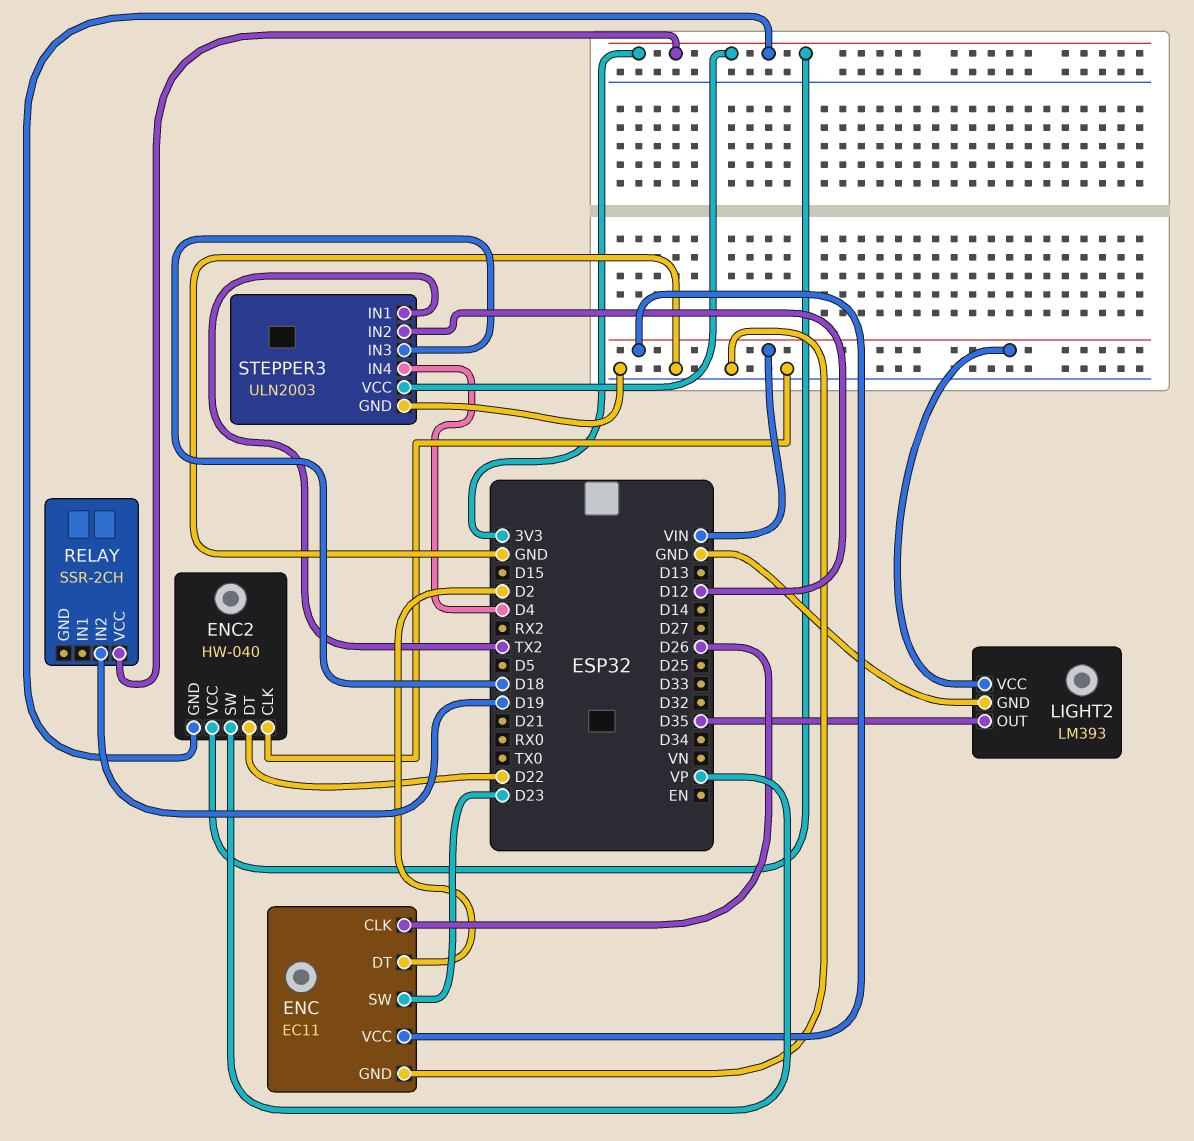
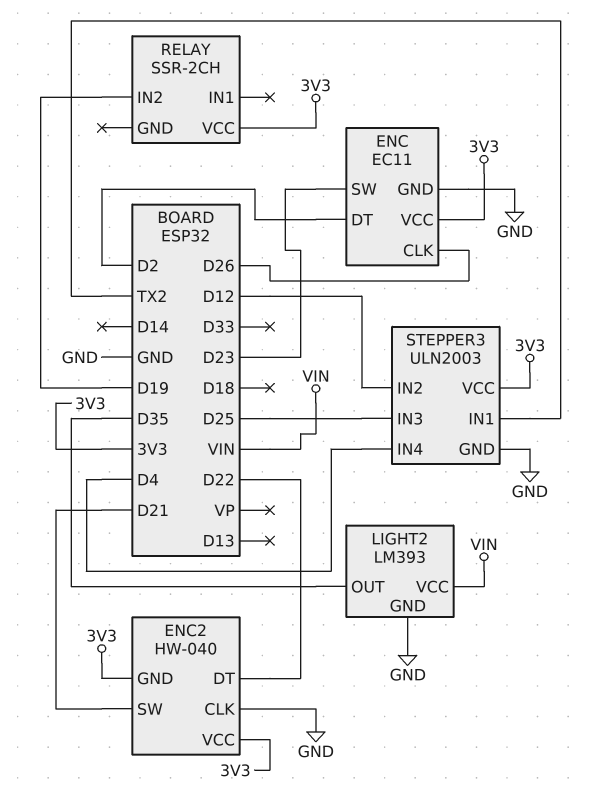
ENC pin VCC: VIN -> 3V3
ENC2 pin SW: VP -> D21
STEPPER3 pin IN3: D18 -> D25

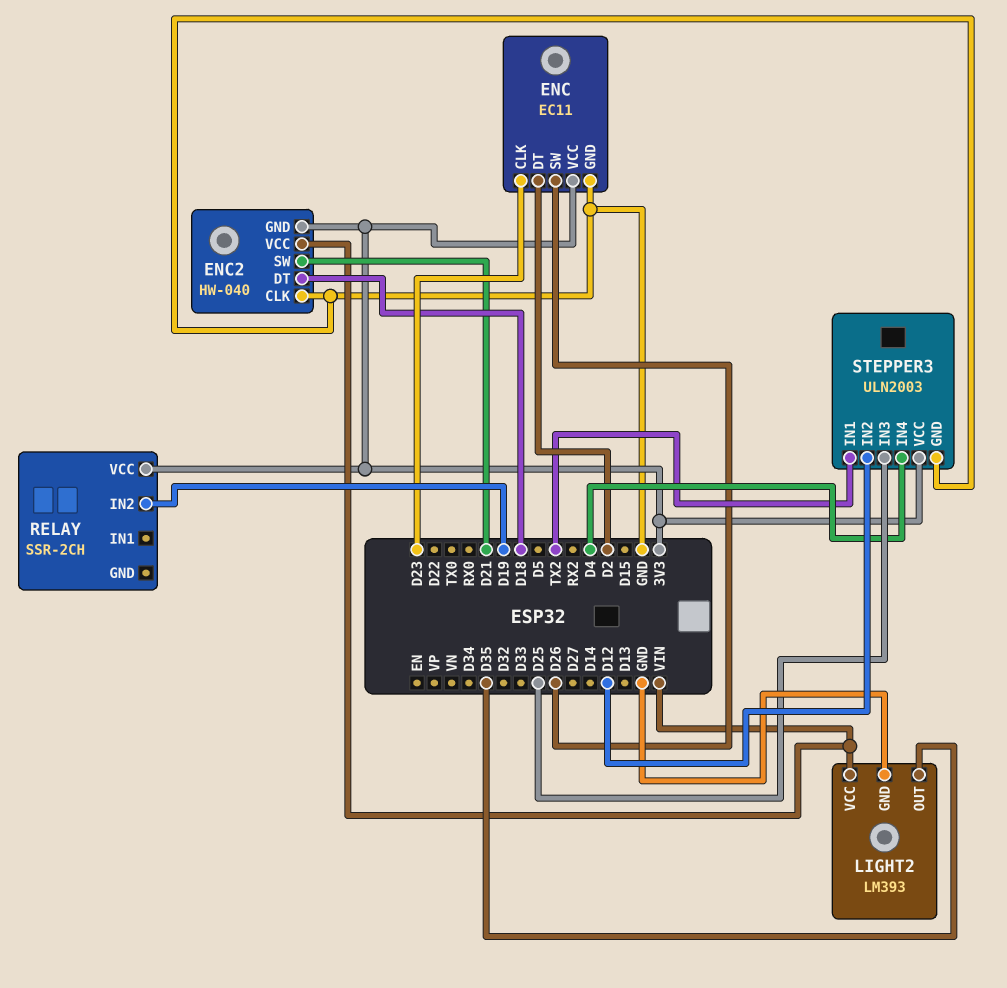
ENC pin CLK: D26 -> D23
ENC pin SW: D23 -> D26
ENC2 pin DT: D22 -> D18
ENC2 pin VCC: 3V3 -> VIN

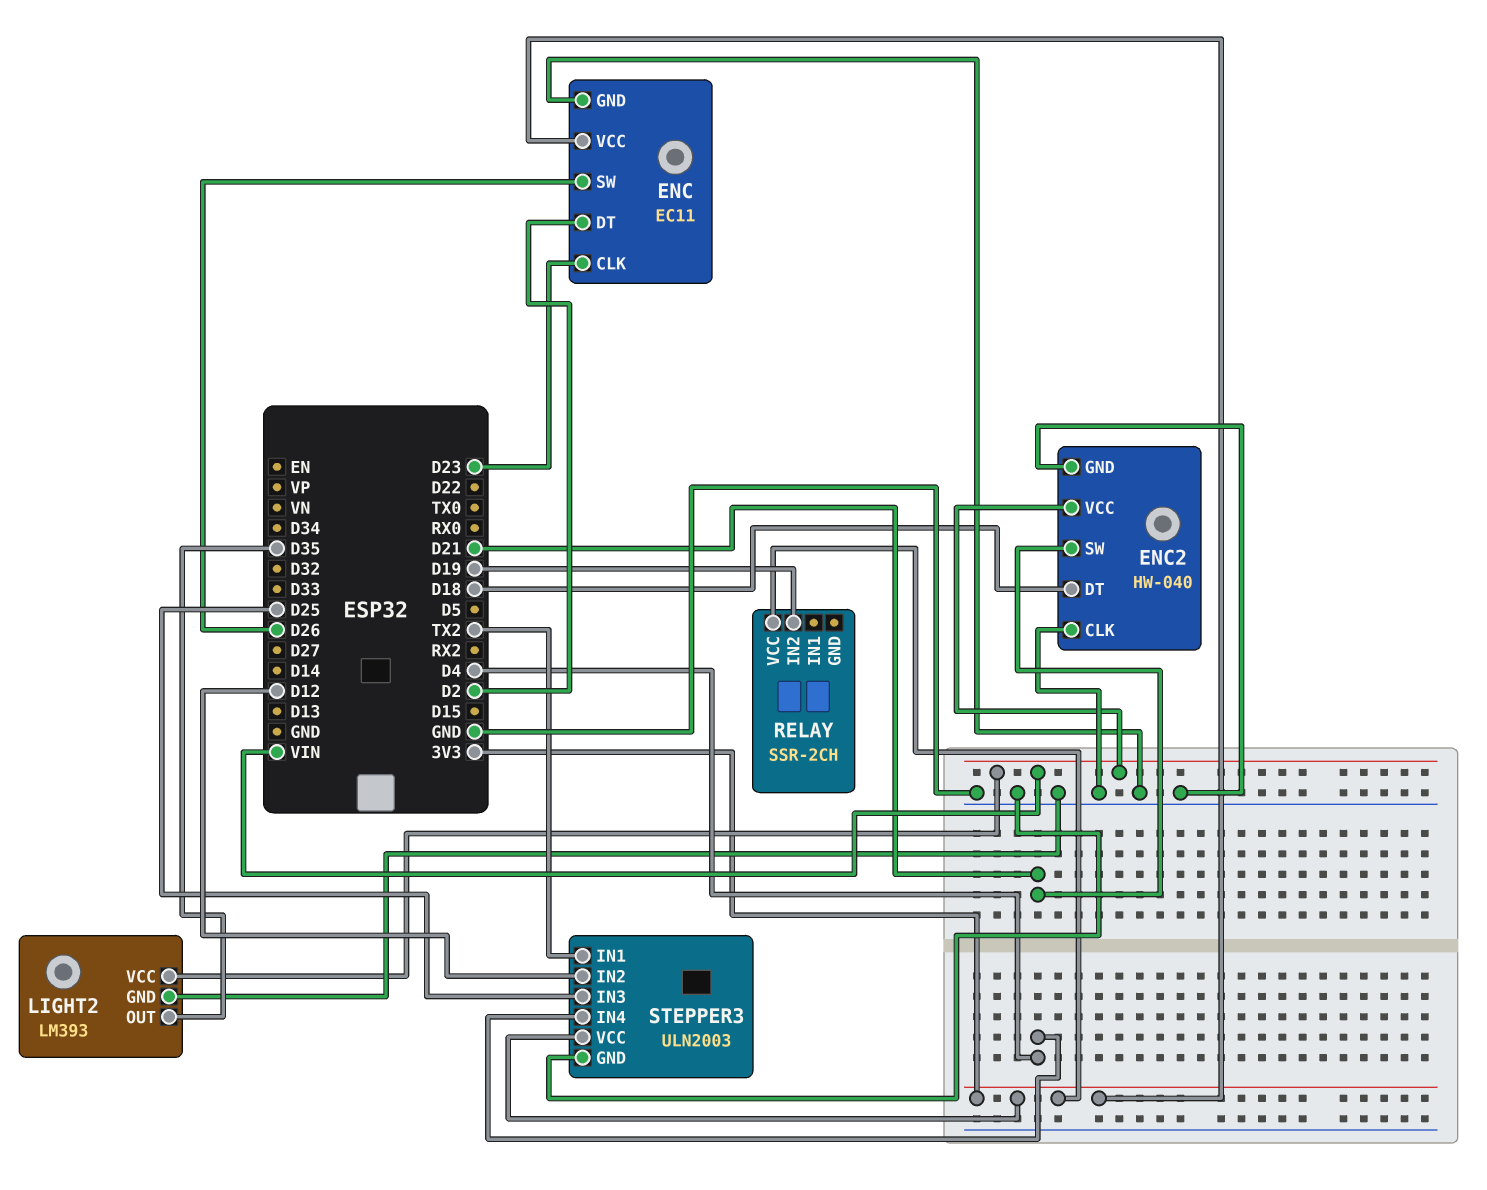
ENC2 pin GND: 3V3 -> GND

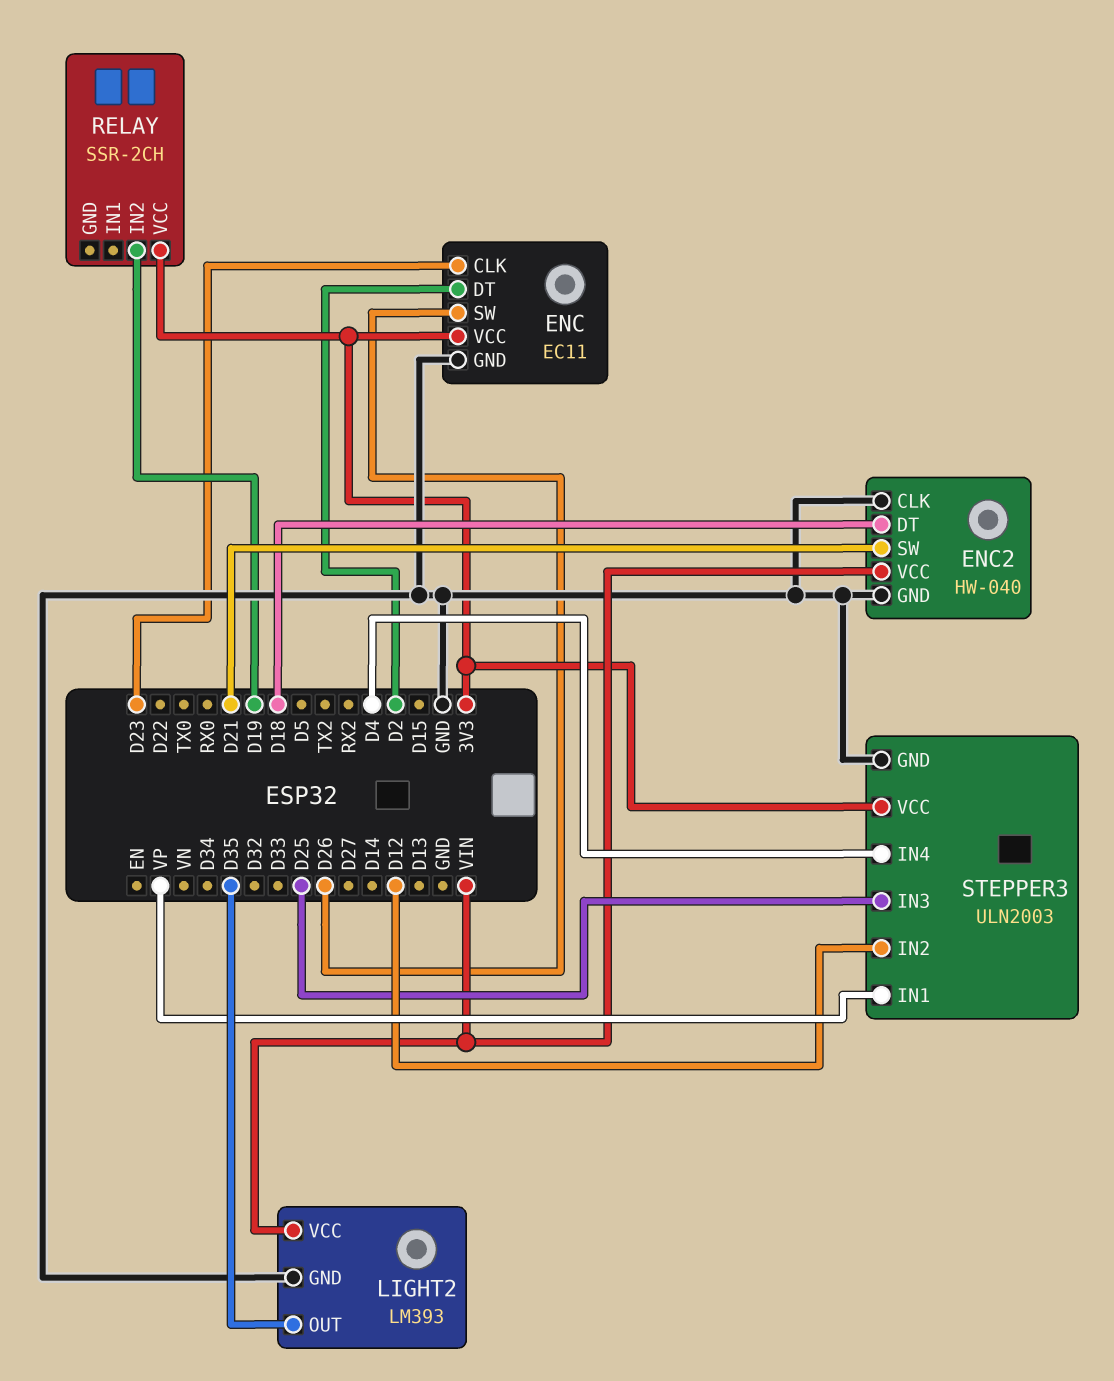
STEPPER3 pin IN1: TX2 -> VP

